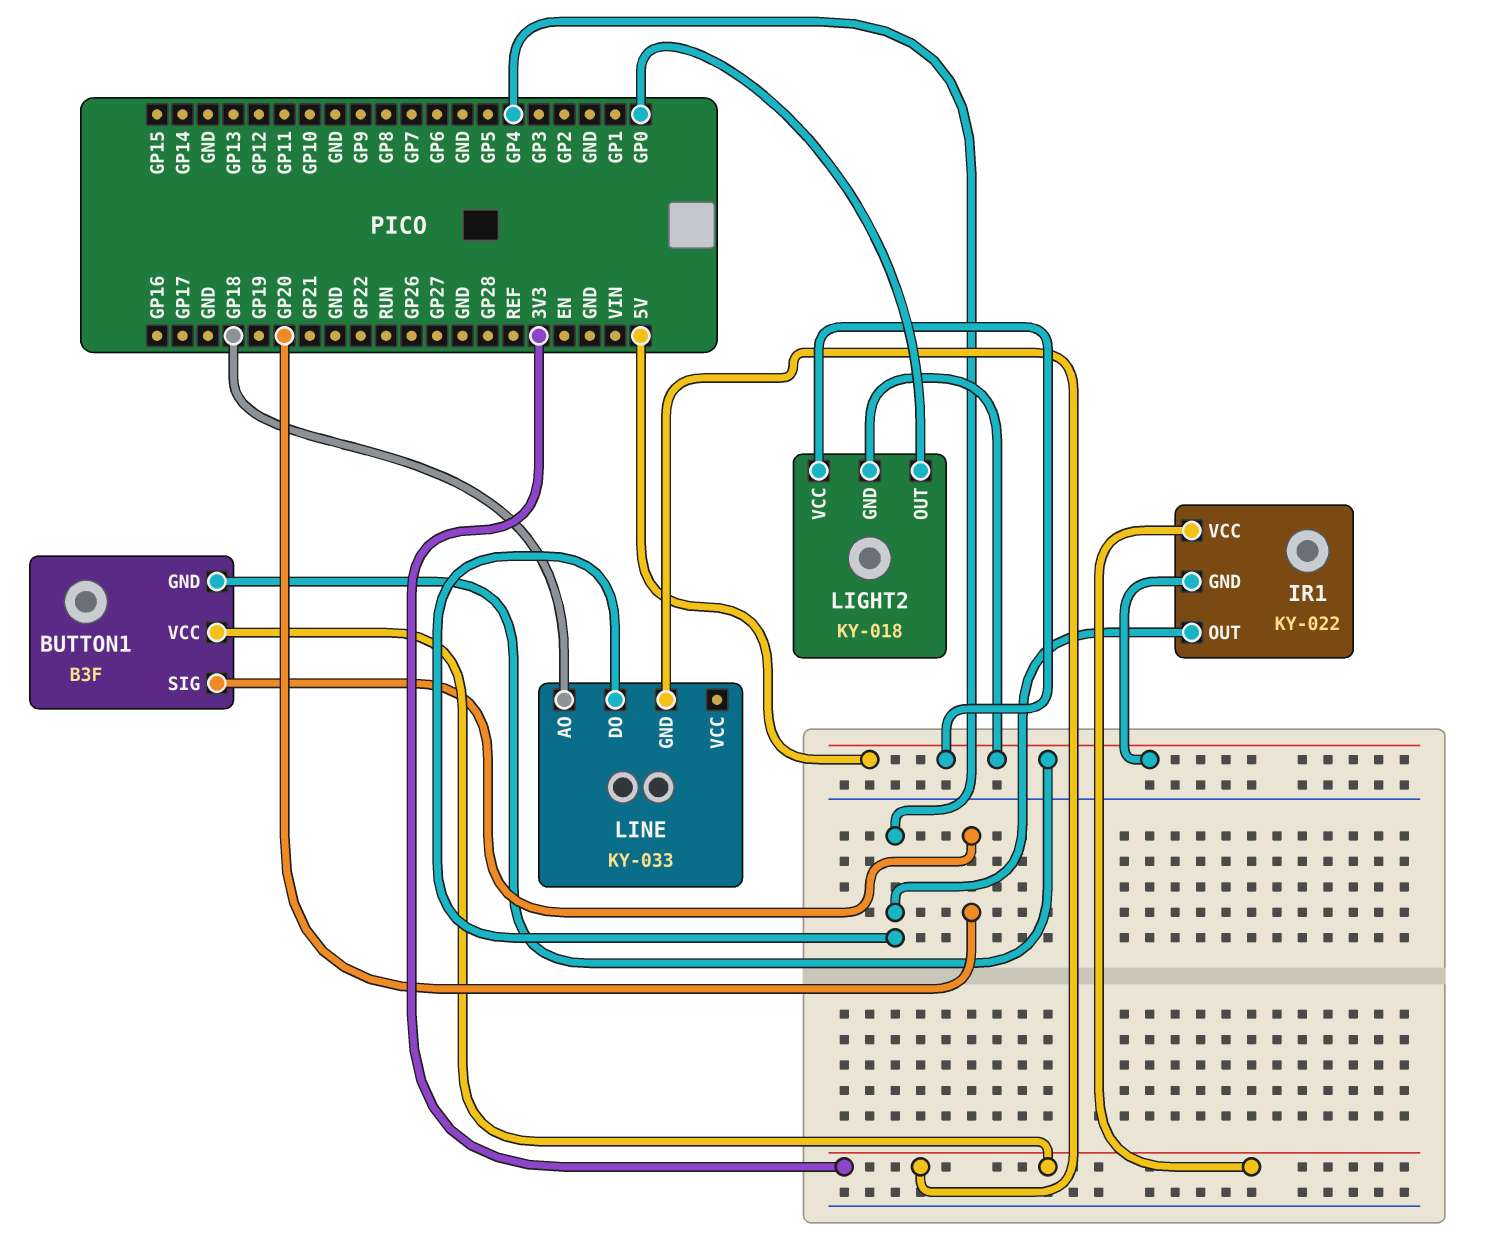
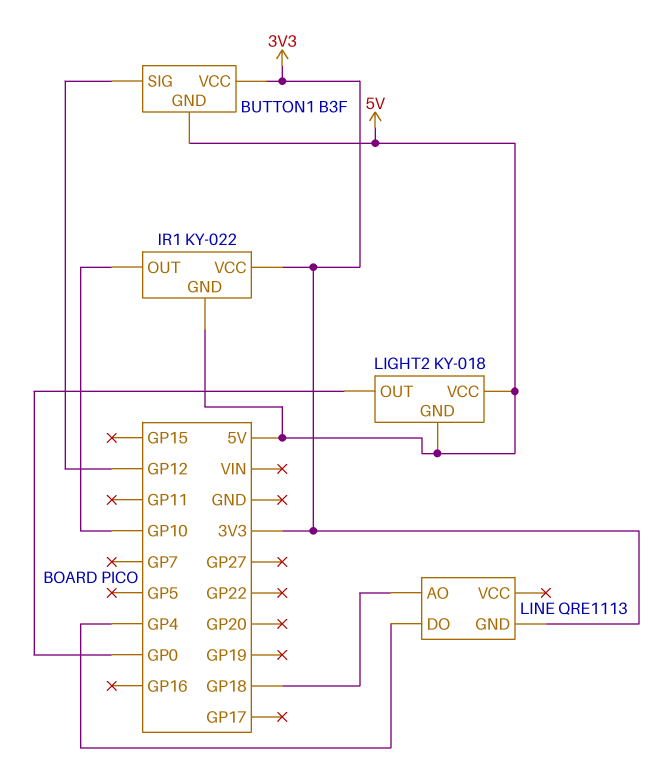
BUTTON1 pin SIG: GP20 -> GP12
IR1 pin OUT: GP4 -> GP10
LINE: KY-033 -> QRE1113

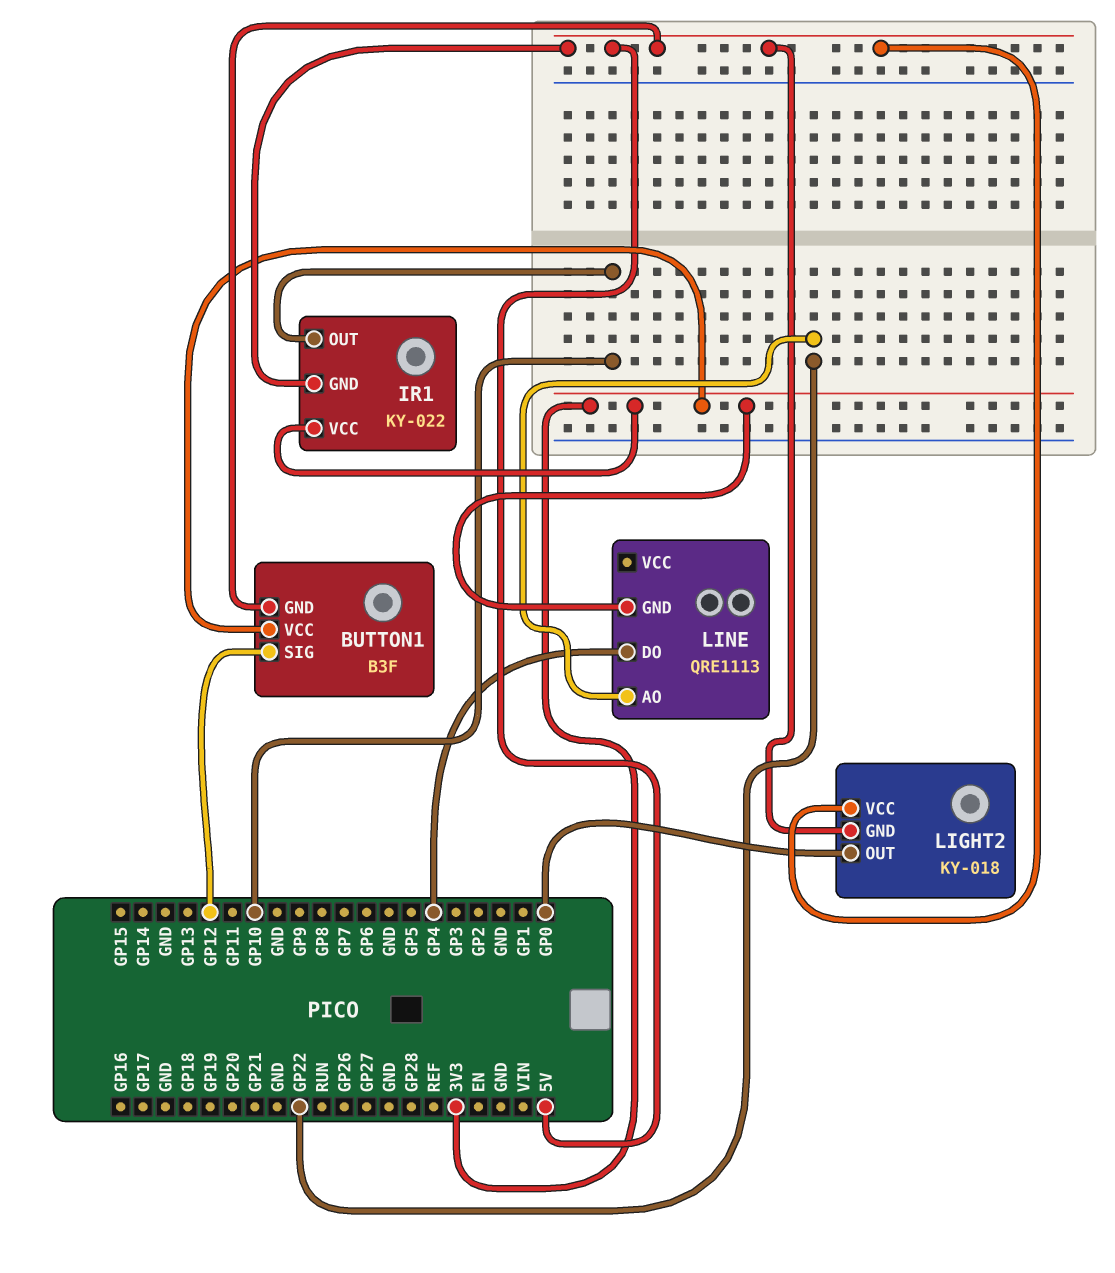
LINE pin AO: GP18 -> GP22

